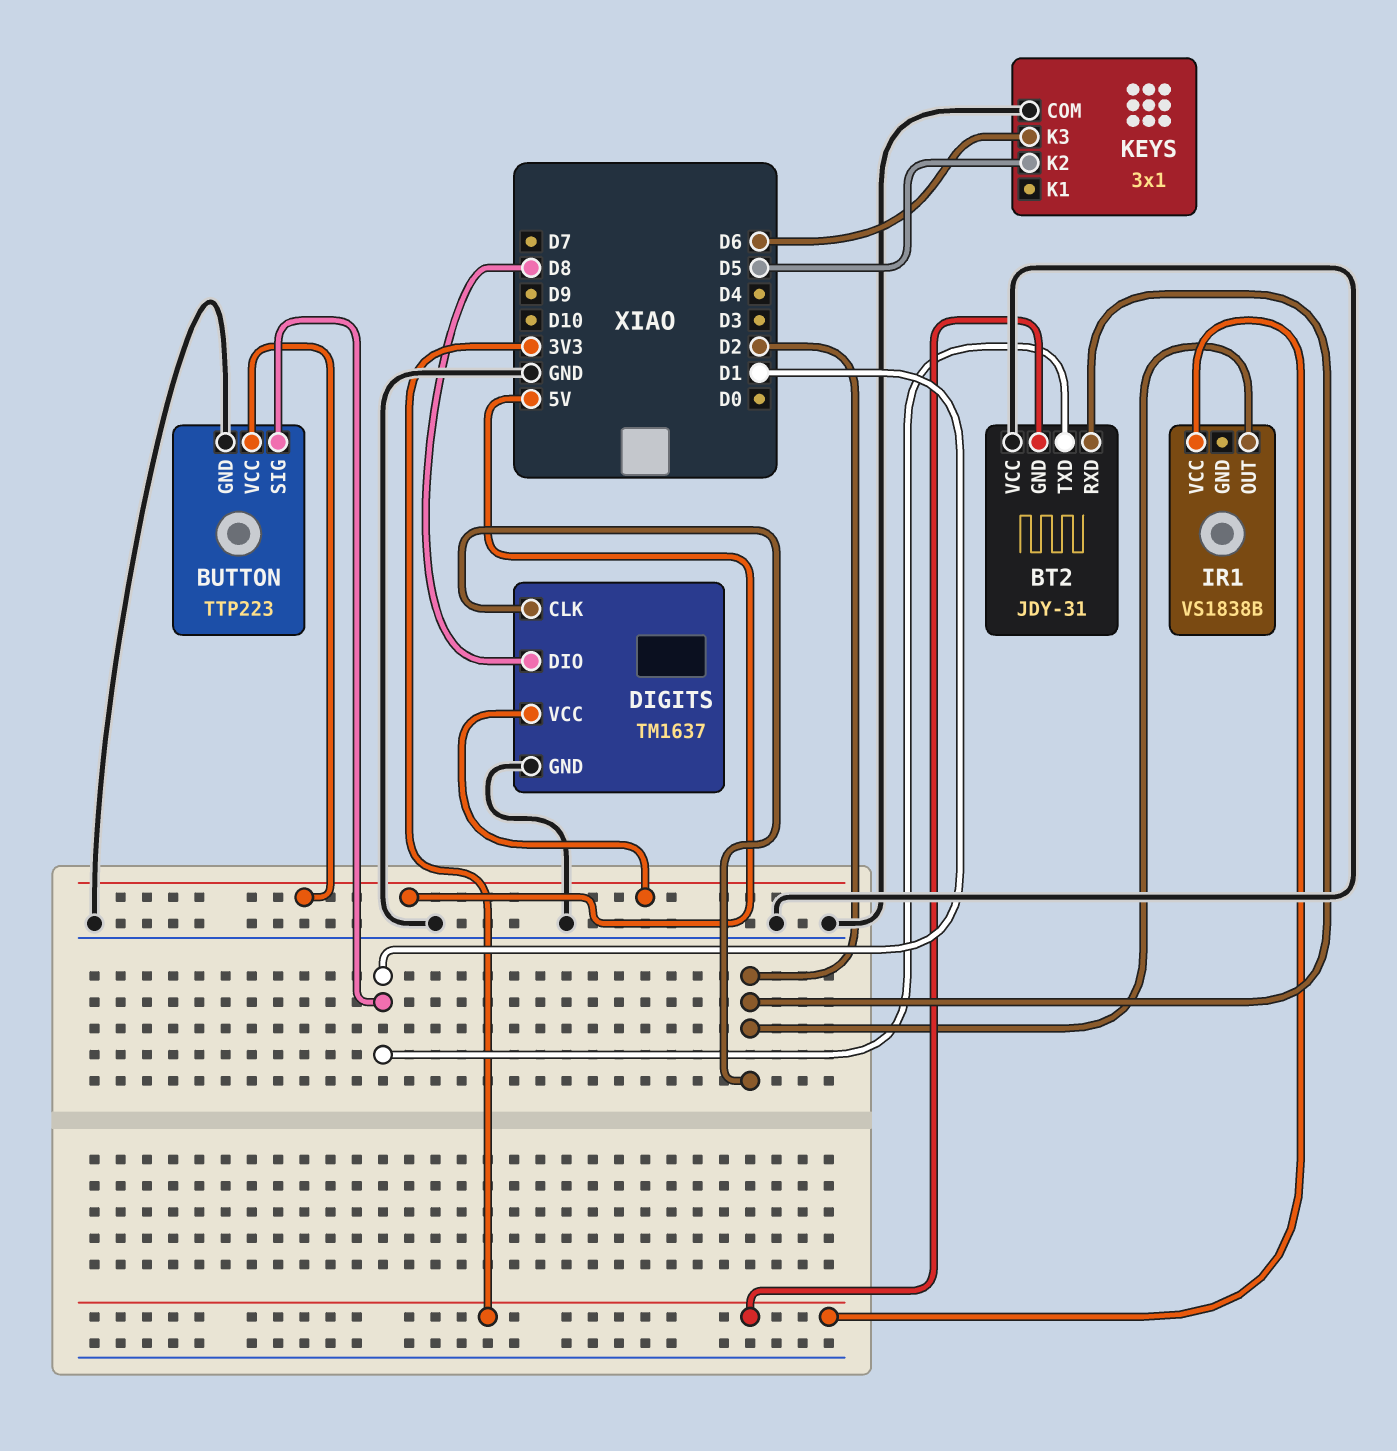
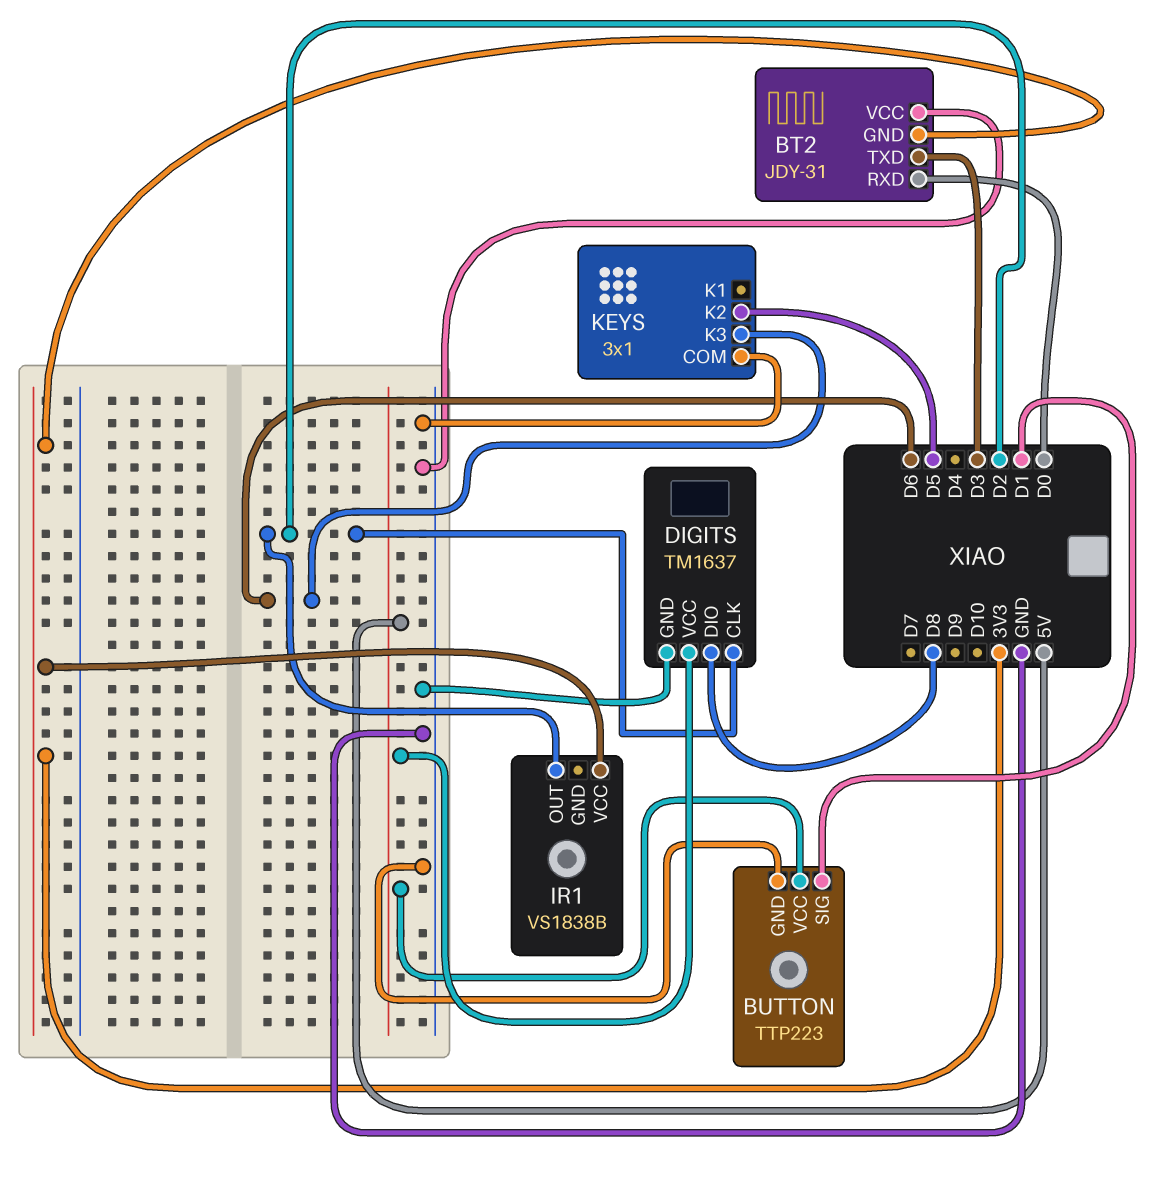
BT2 pin RXD: D2 -> D0
BT2 pin TXD: D1 -> D3

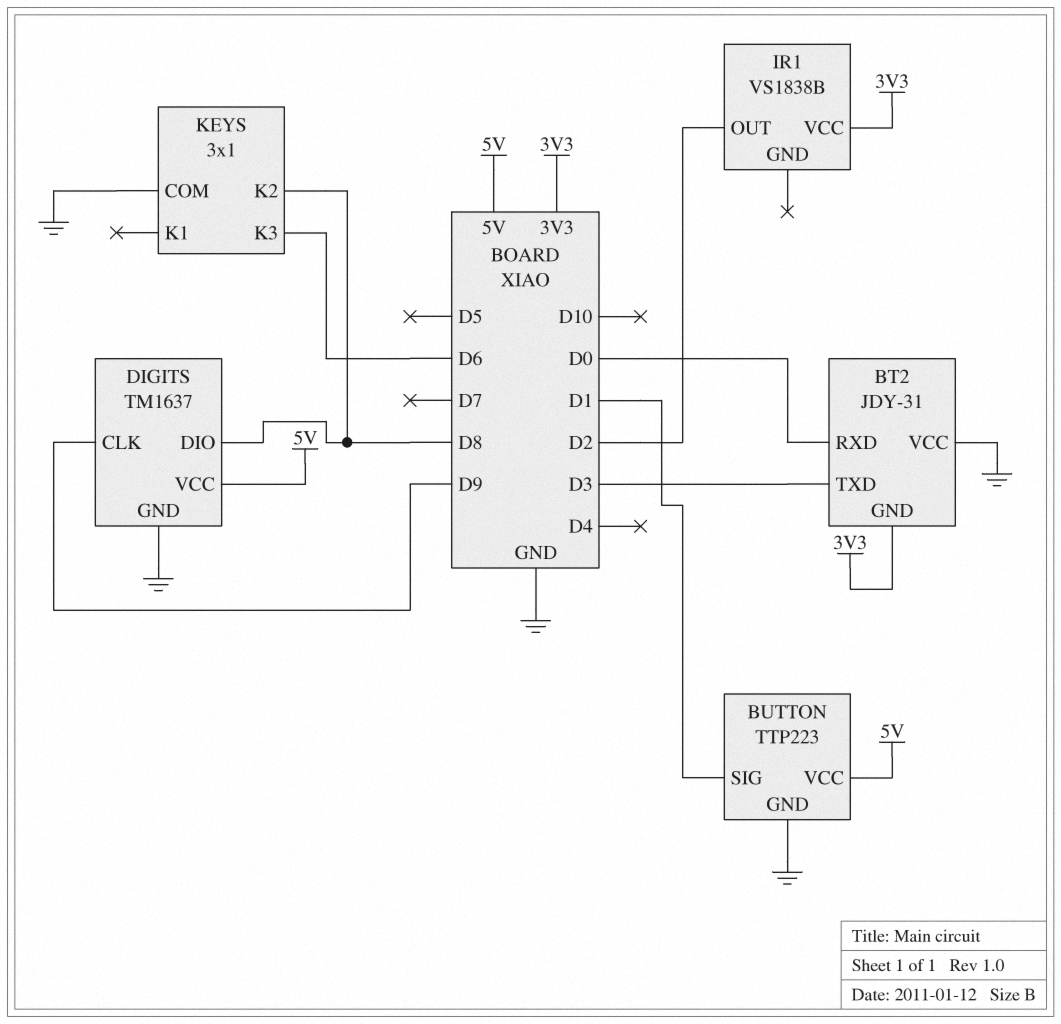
DIGITS pin CLK: D2 -> D9
KEYS pin K2: D5 -> D8

